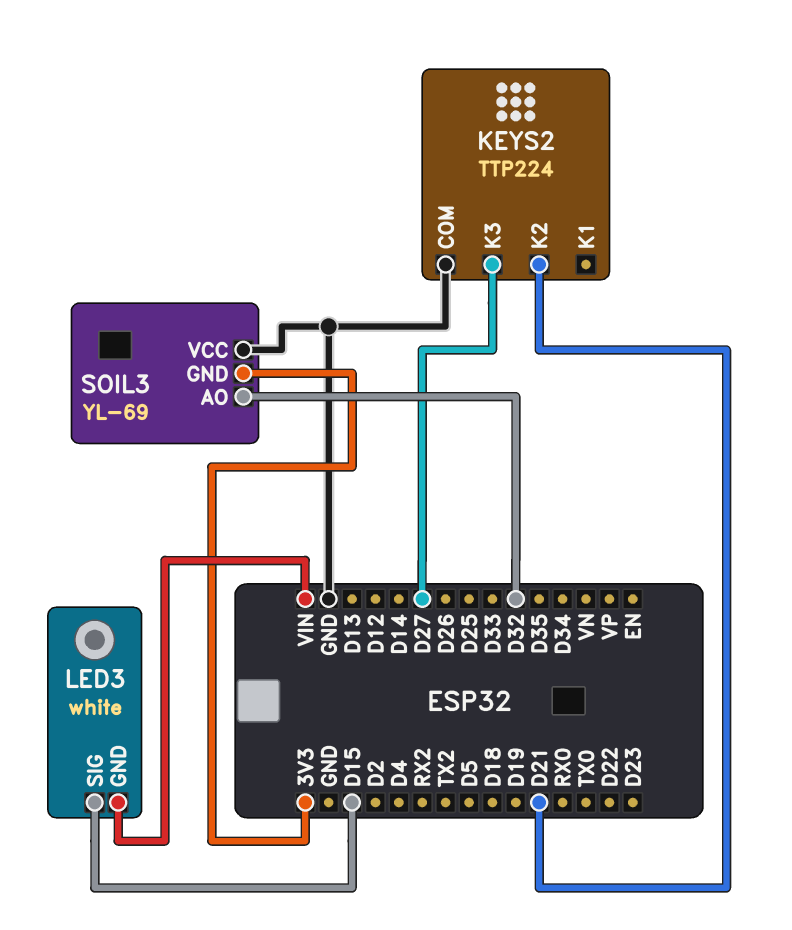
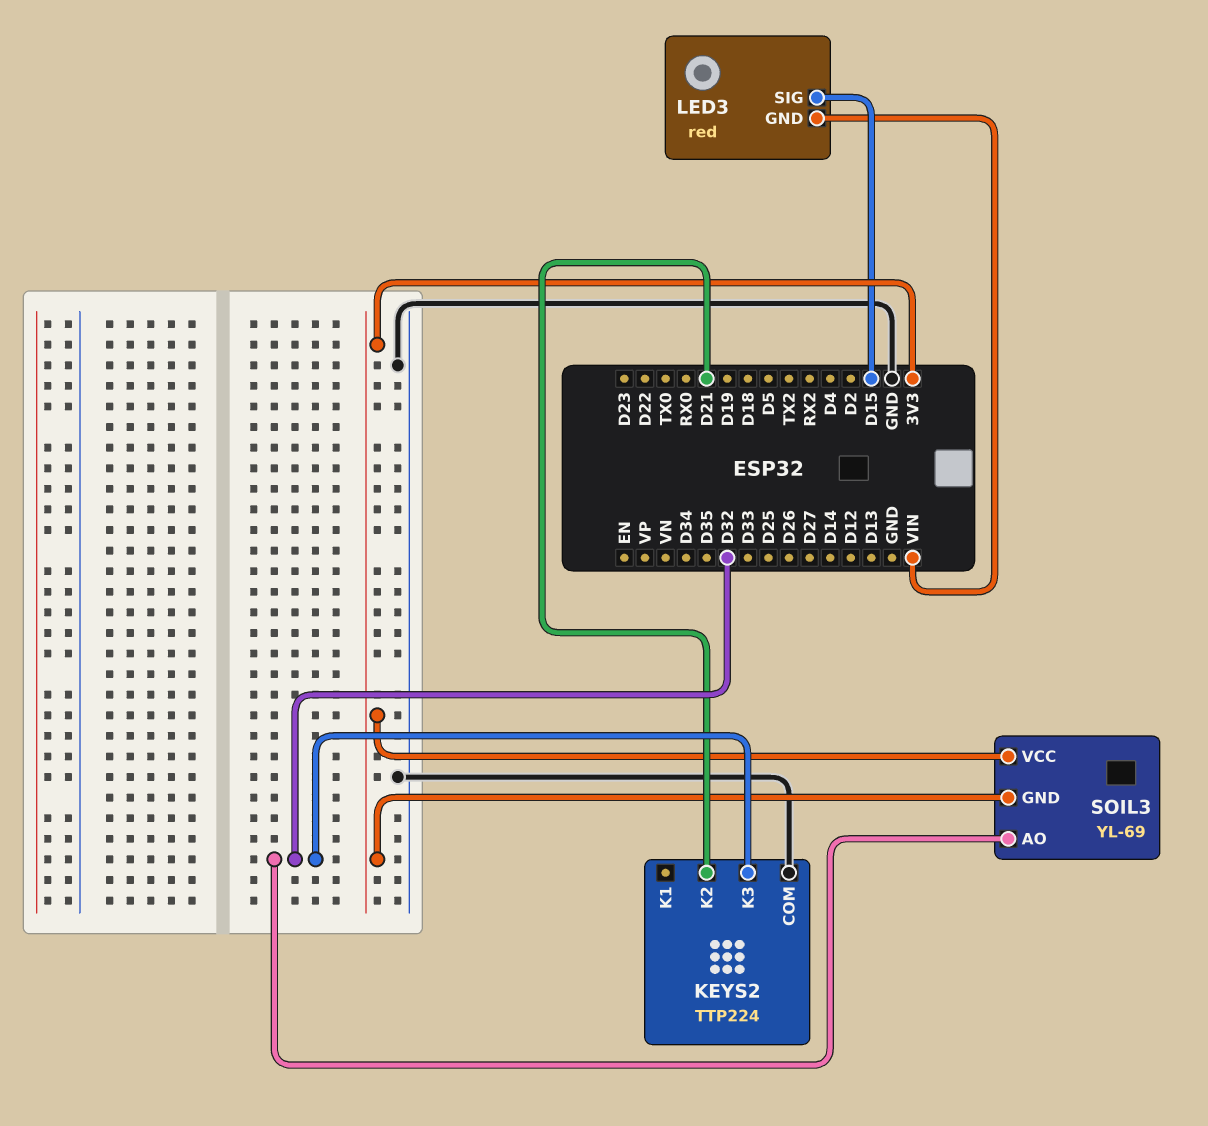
KEYS2 pin K3: D27 -> D32
LED3: white -> red
SOIL3 pin VCC: GND -> 3V3

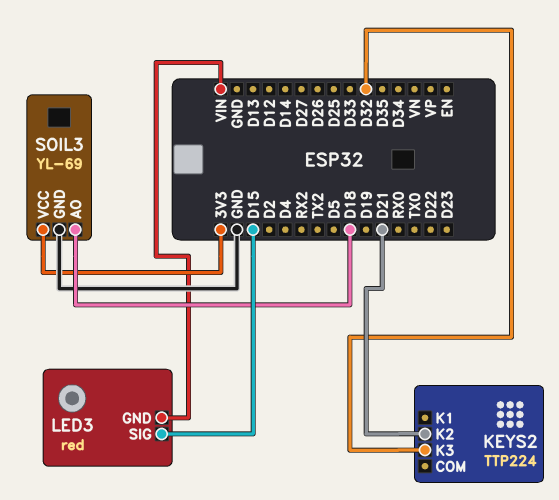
KEYS2 pin COM: GND -> none
SOIL3 pin AO: D32 -> D18
SOIL3 pin GND: 3V3 -> GND

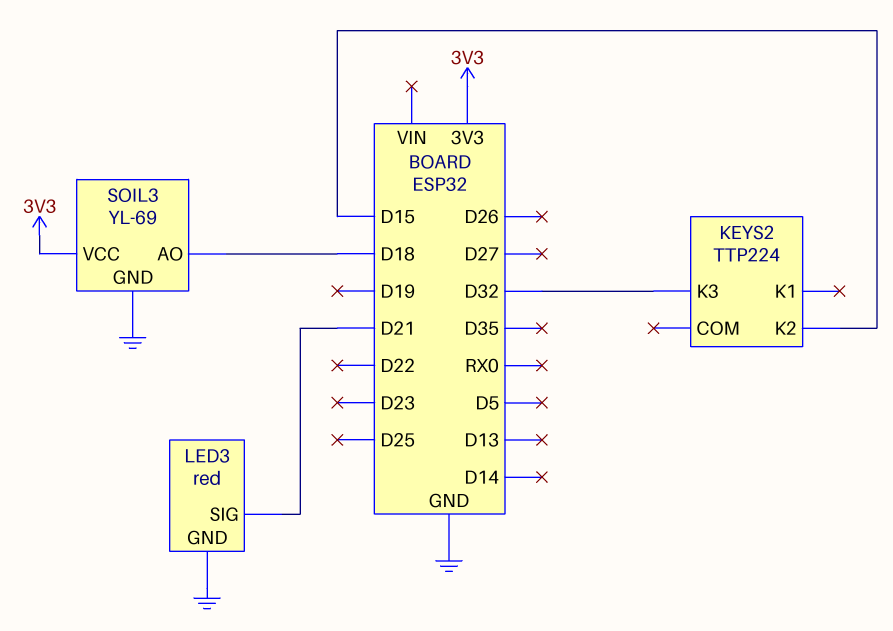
KEYS2 pin K2: D21 -> D15
LED3 pin GND: VIN -> GND
LED3 pin SIG: D15 -> D21

